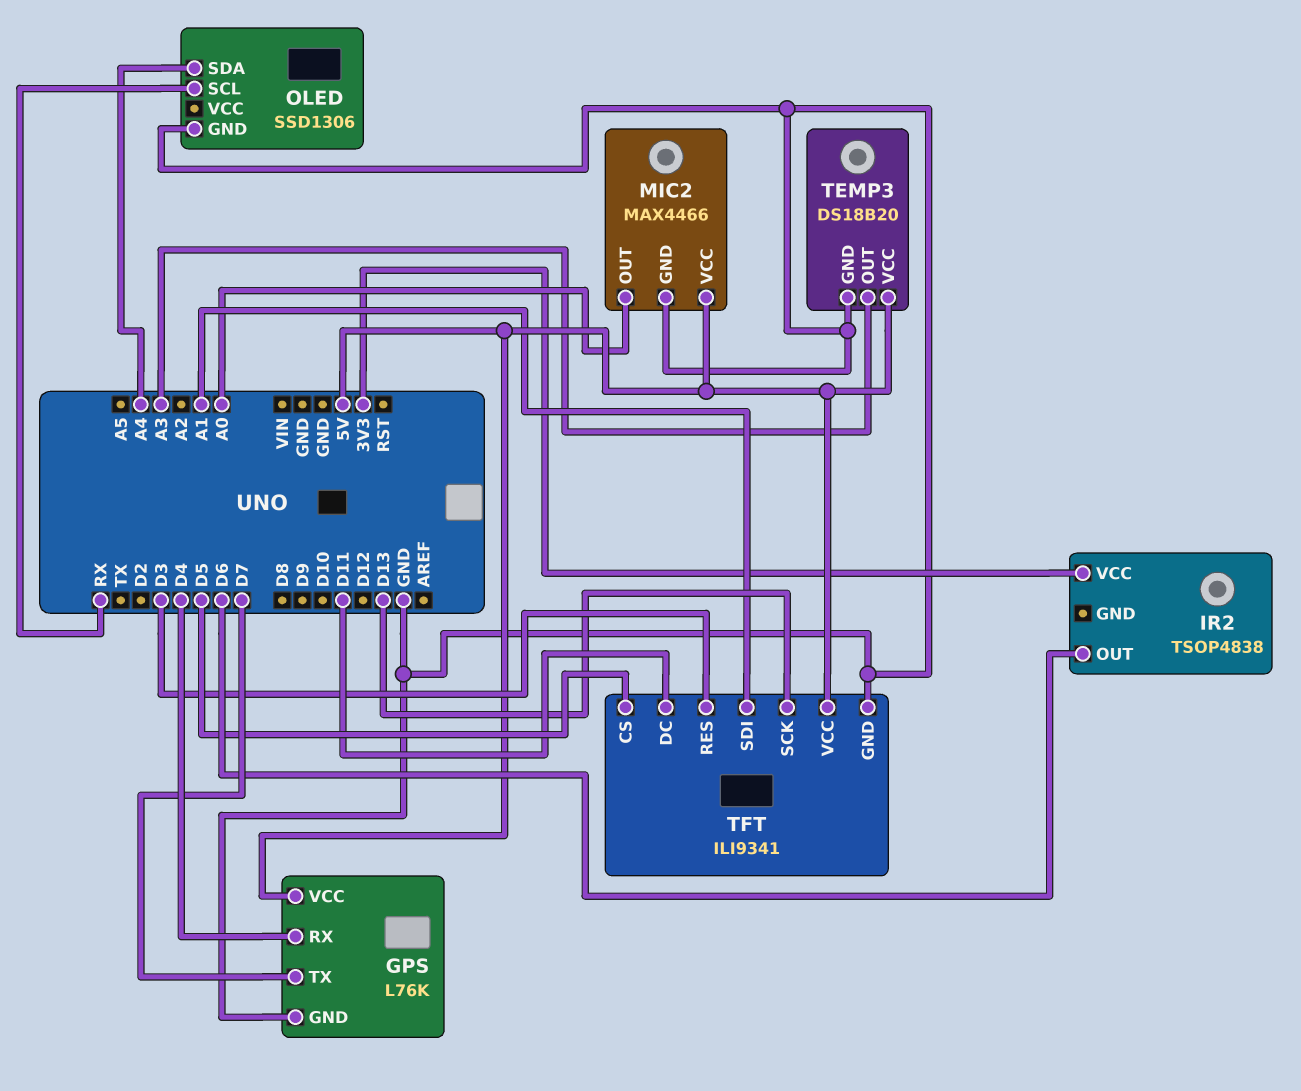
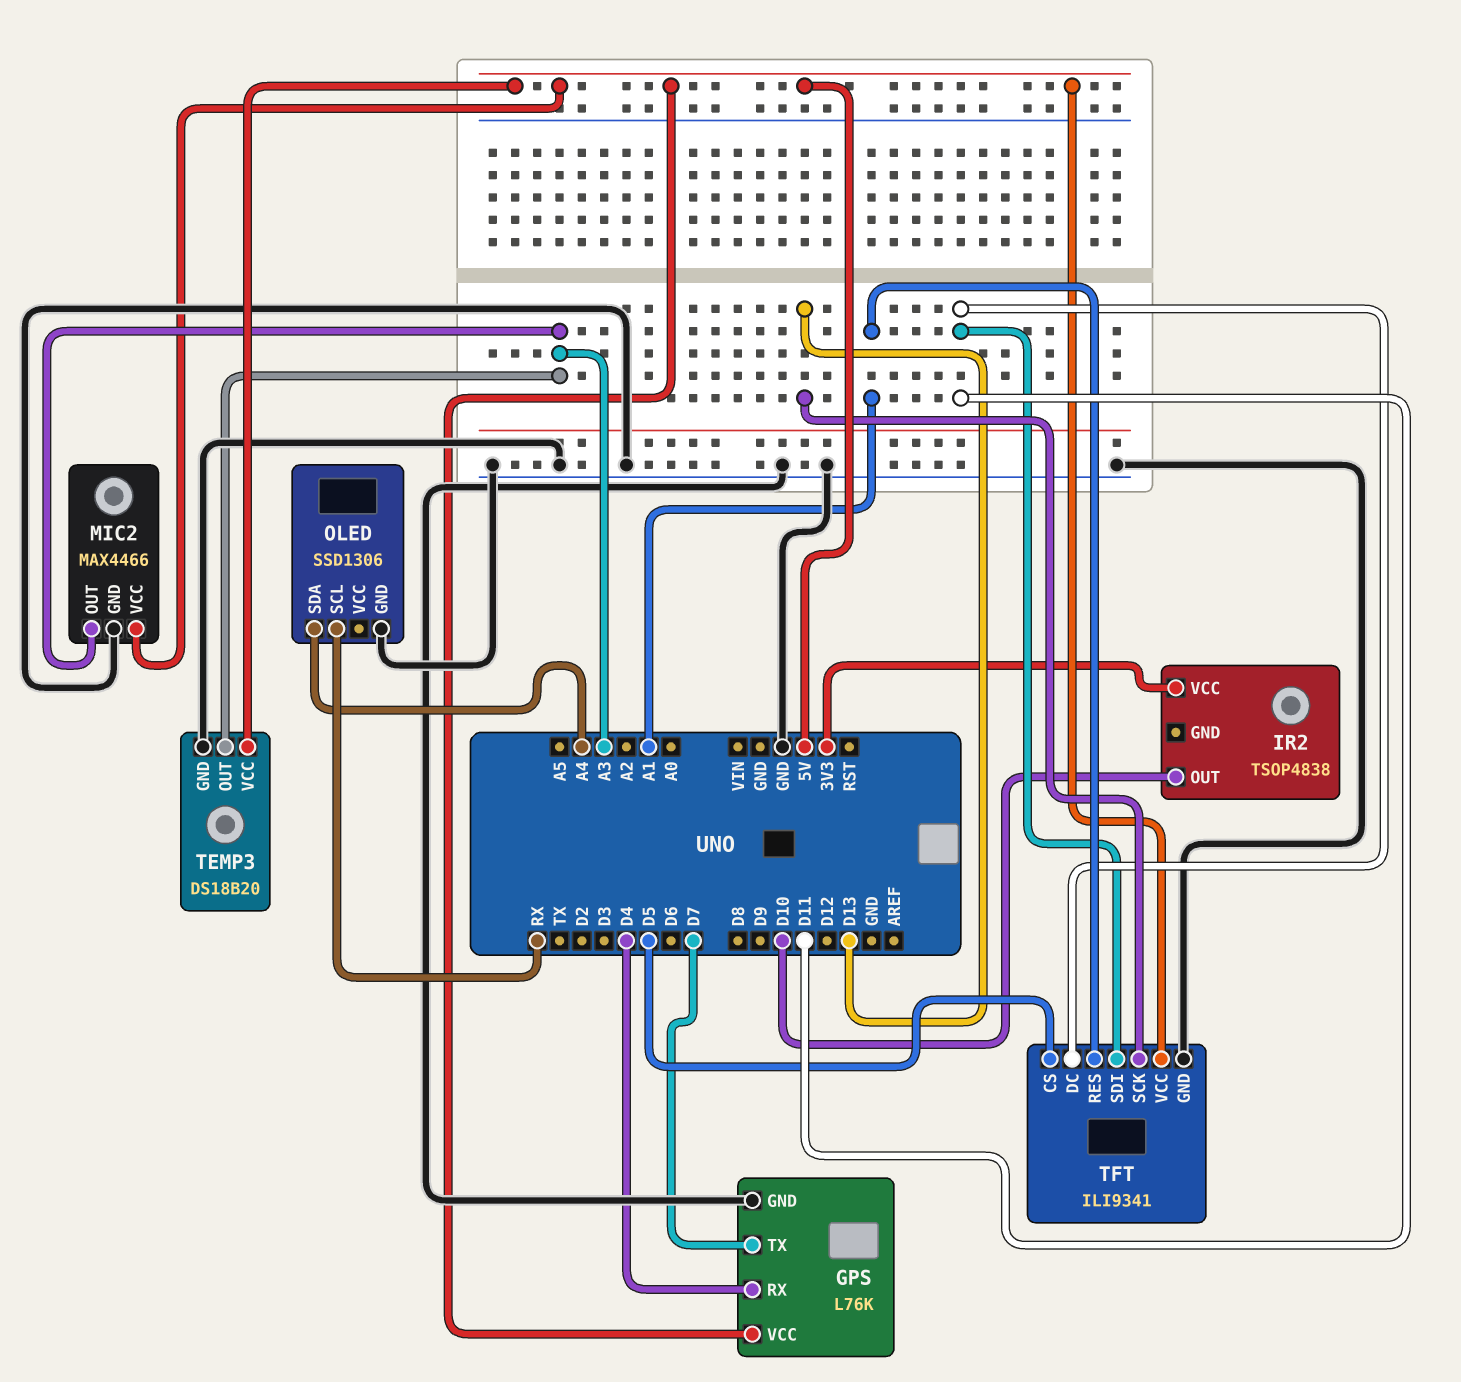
IR2 pin OUT: D6 -> D10
MIC2 pin OUT: A0 -> A3
TFT pin RES: D3 -> A1
TFT pin SDI: A1 -> D11

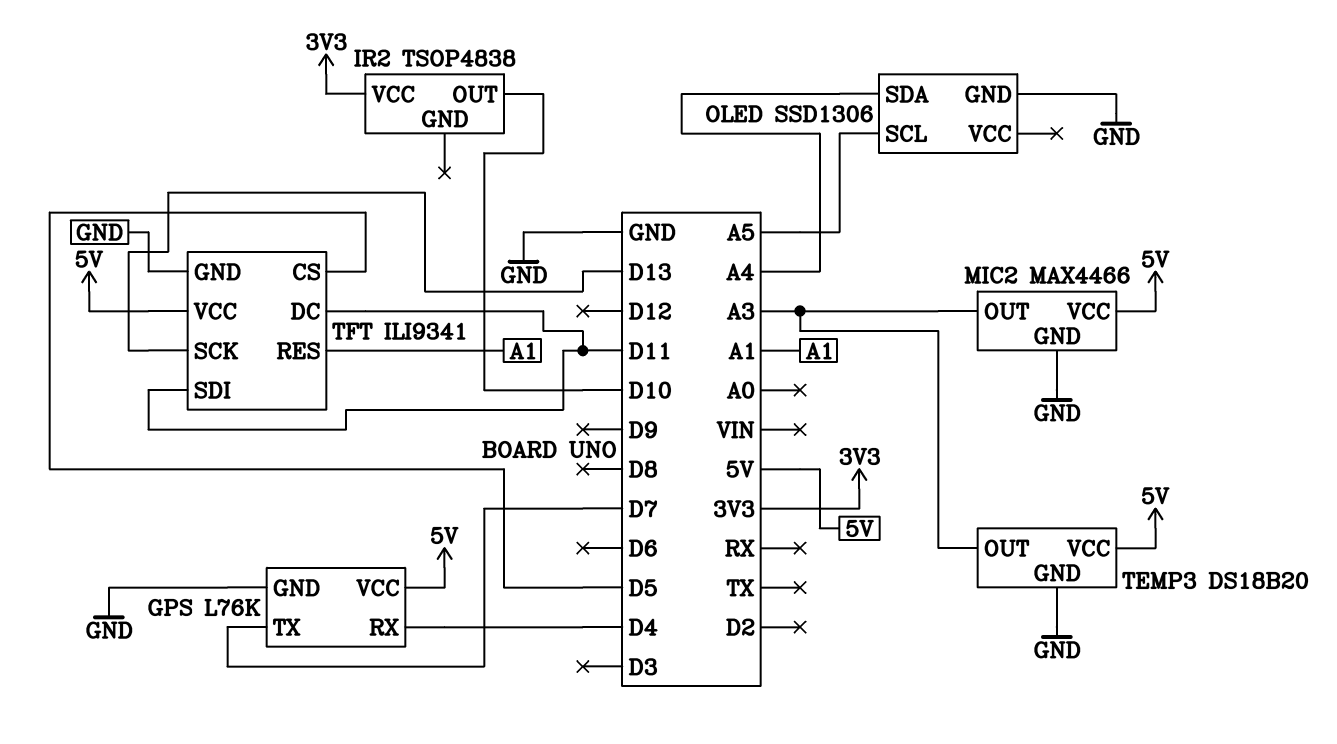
OLED pin SCL: RX -> A5

